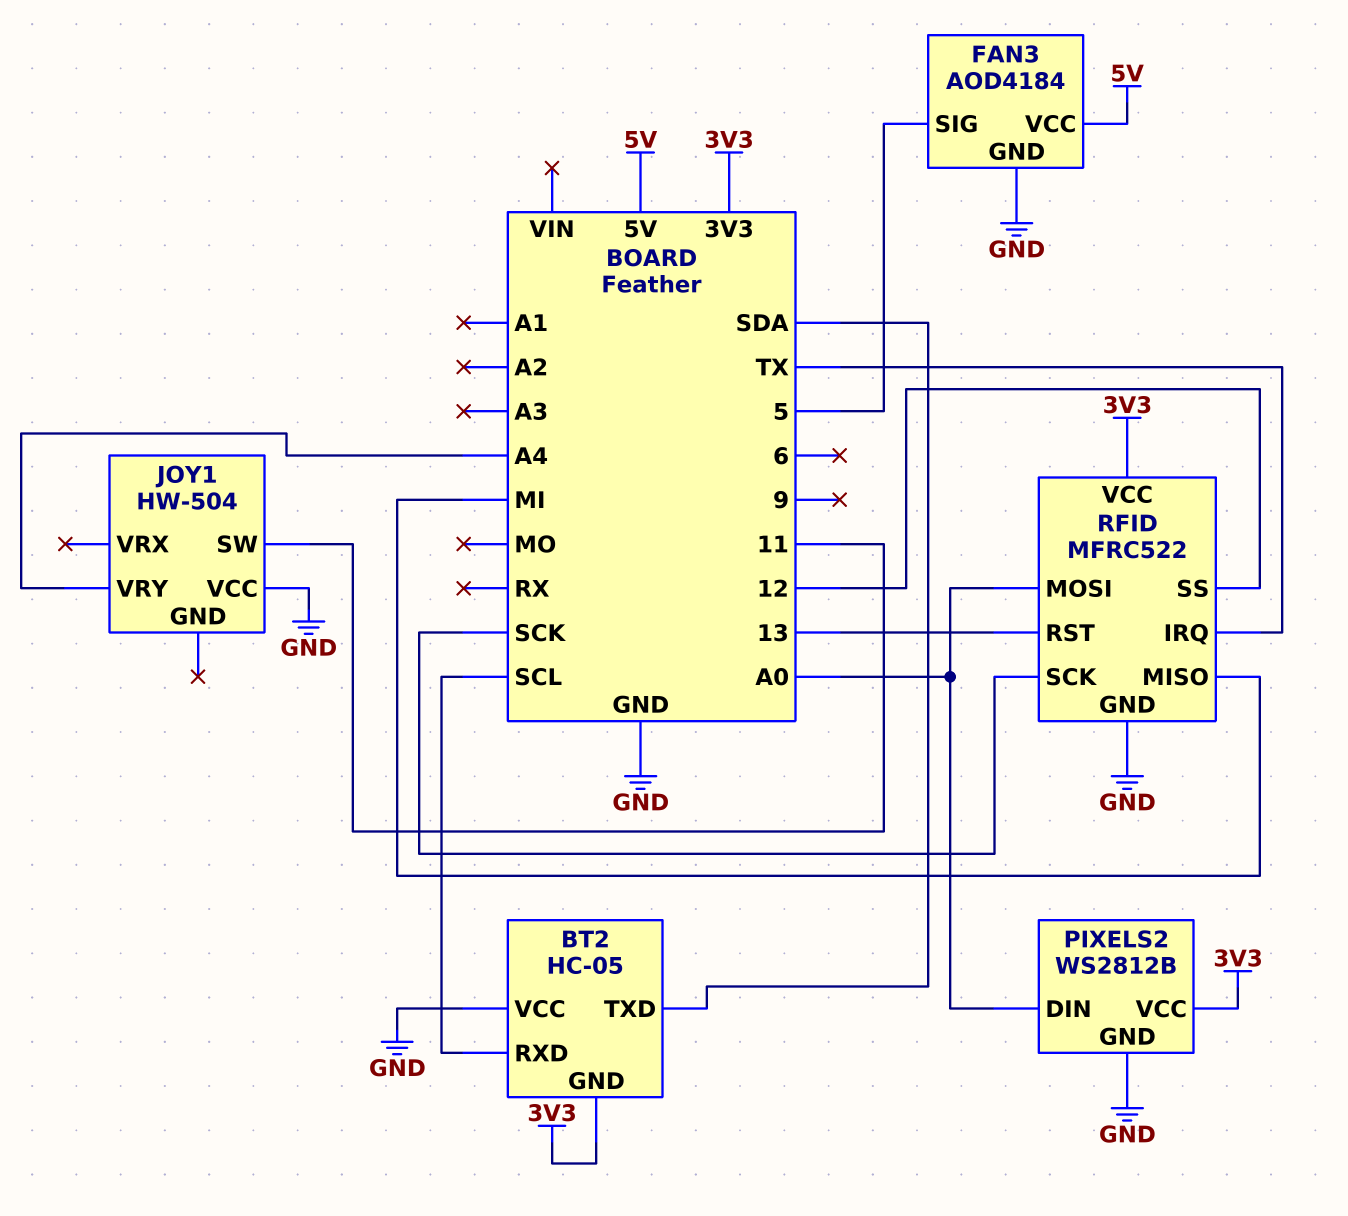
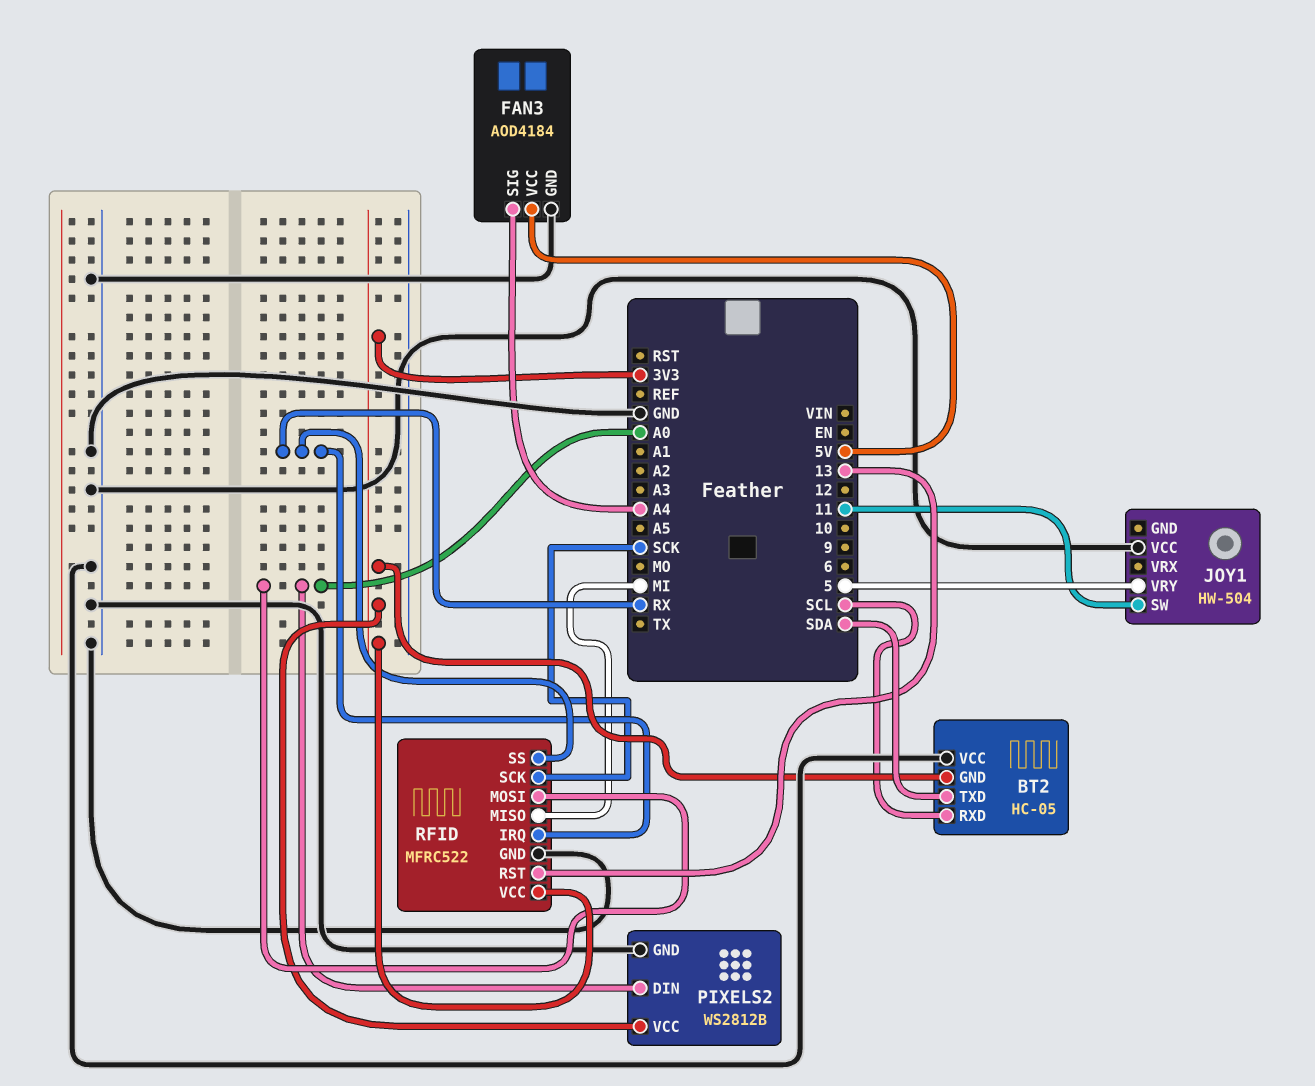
FAN3 pin SIG: 5 -> A4
JOY1 pin VRY: A4 -> 5
RFID pin IRQ: TX -> RX
RFID pin SS: 12 -> RX

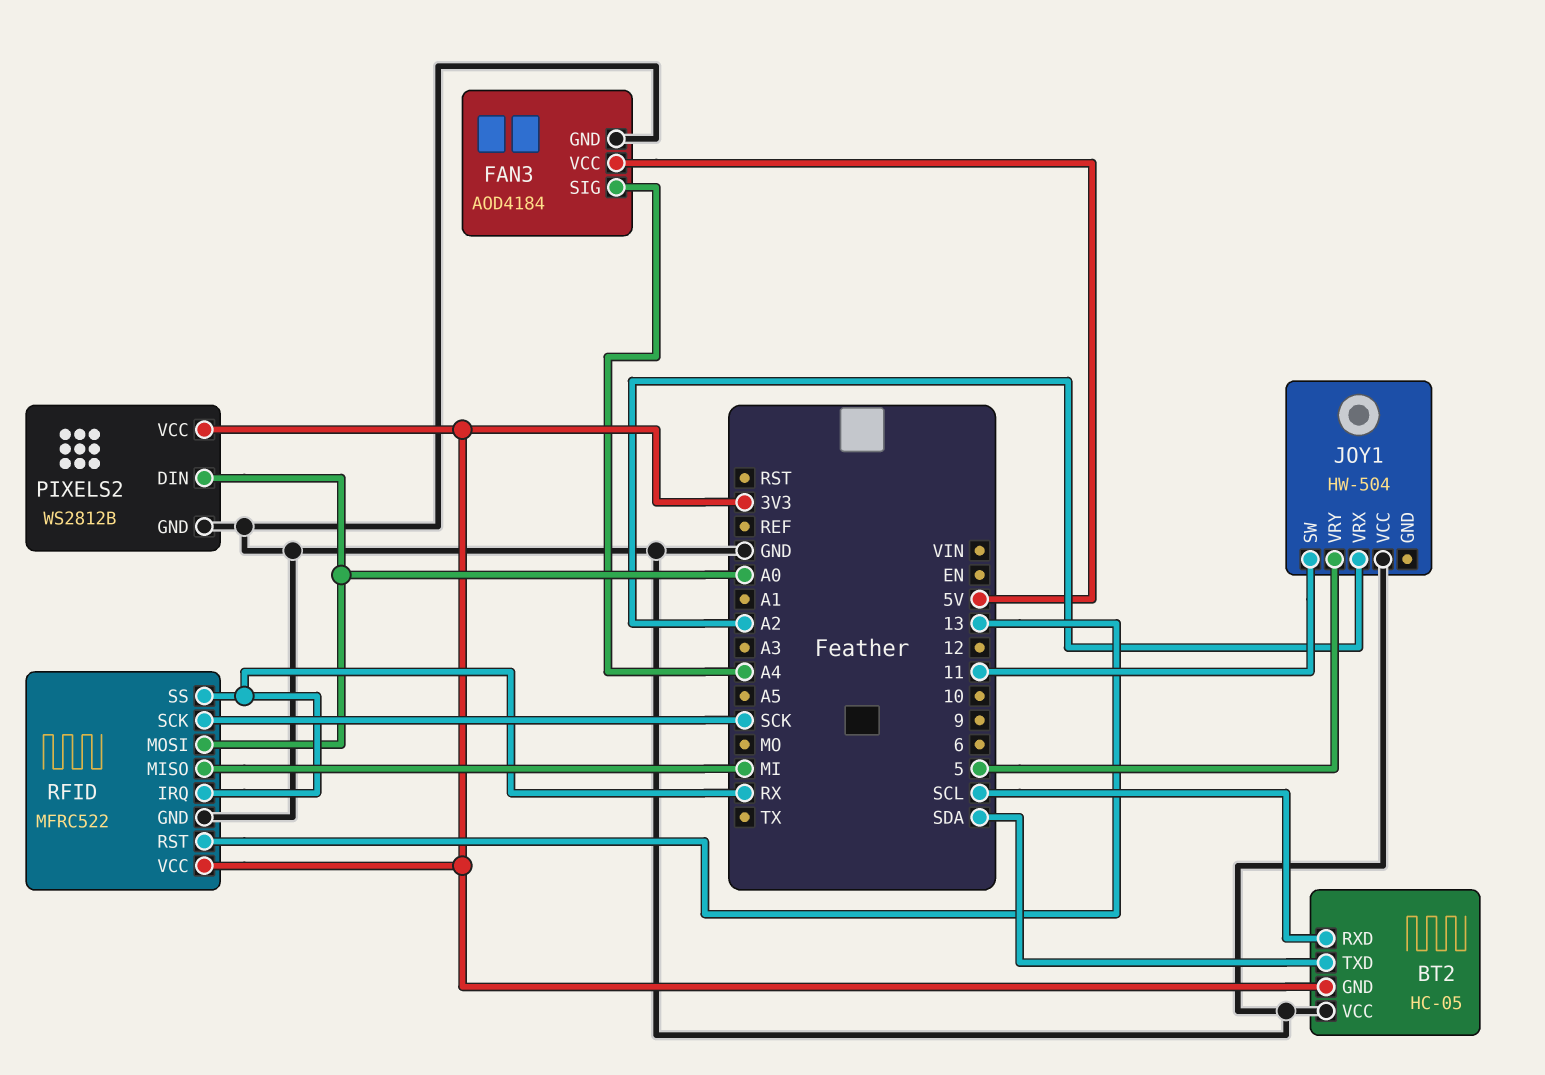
JOY1 pin VRX: none -> A2

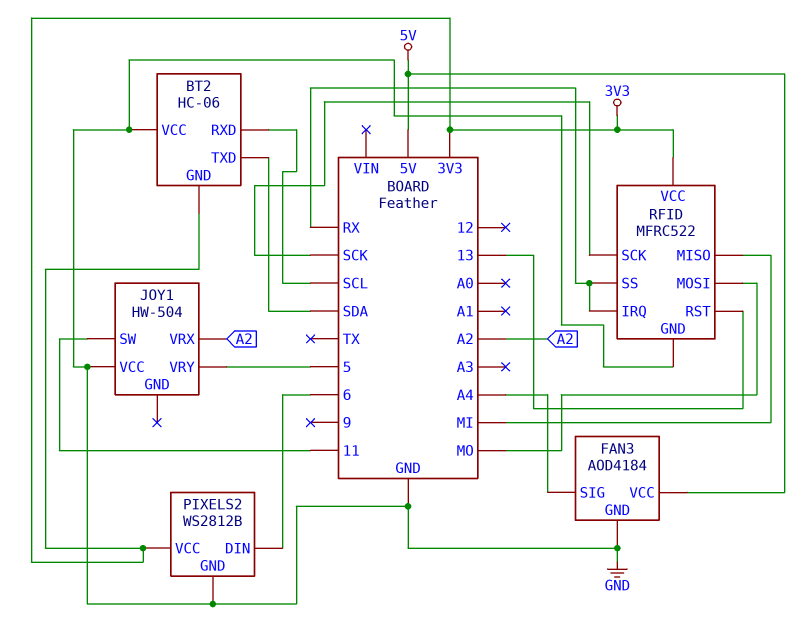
BT2: HC-05 -> HC-06
PIXELS2 pin DIN: A0 -> 6
RFID pin MOSI: A0 -> MO

